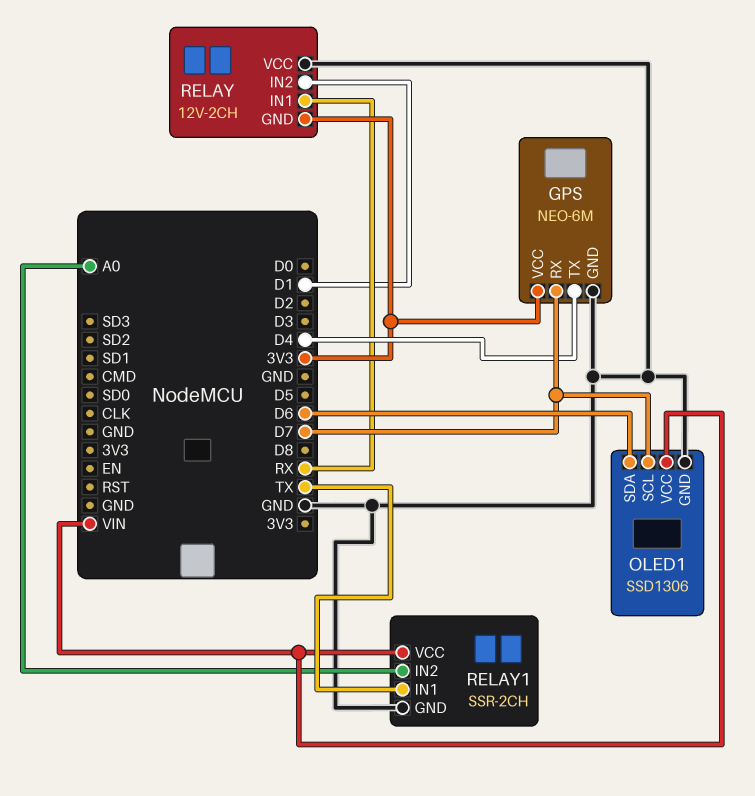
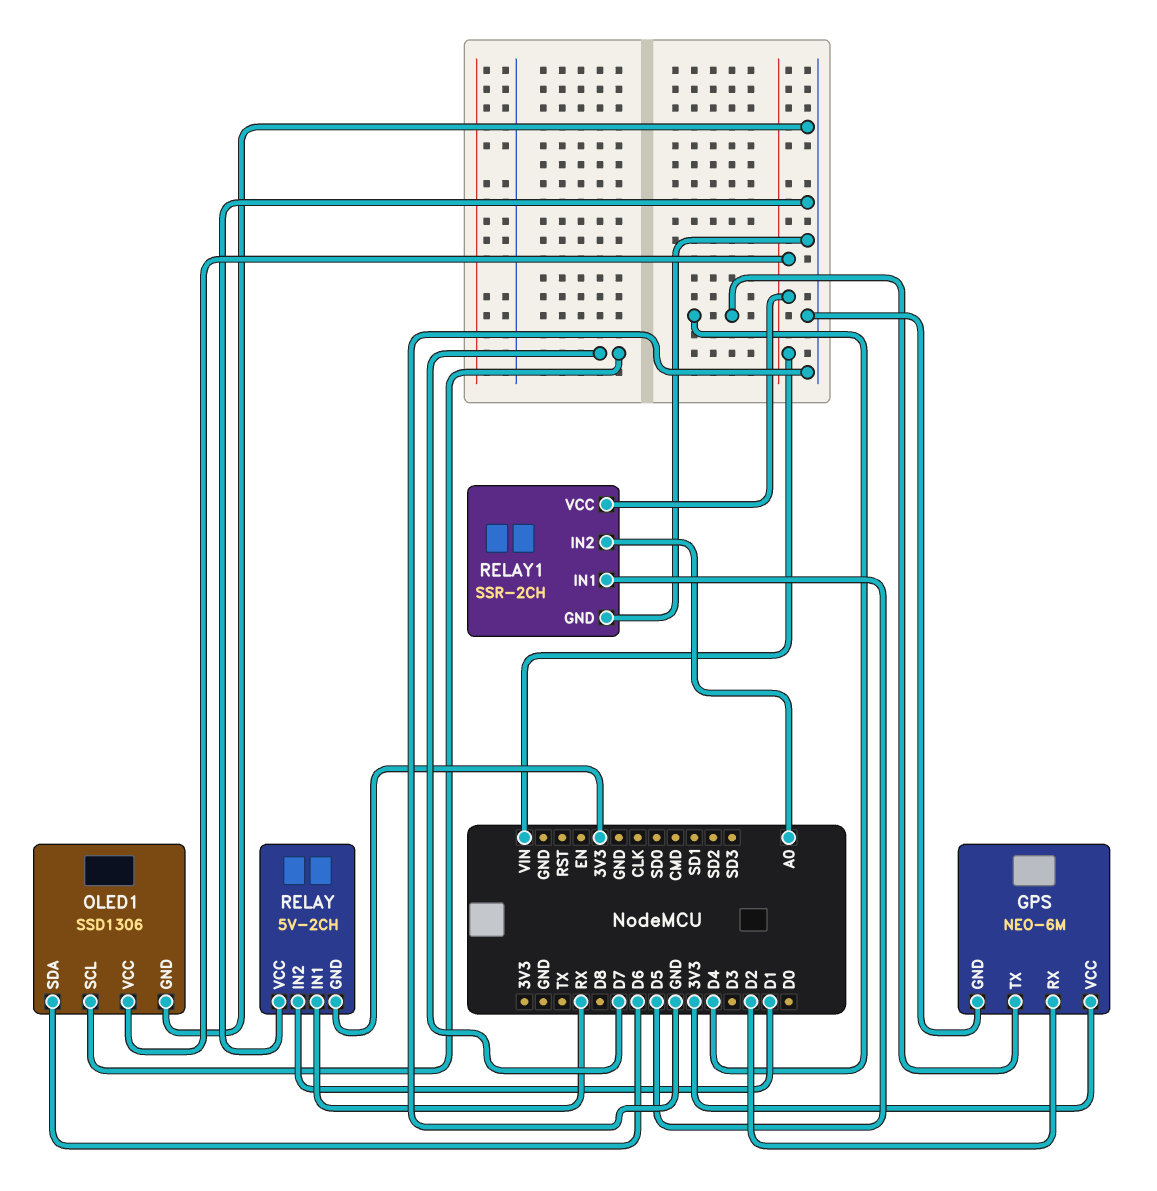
GPS pin RX: D7 -> D2
RELAY: 12V-2CH -> 5V-2CH
RELAY1 pin IN1: TX -> D5

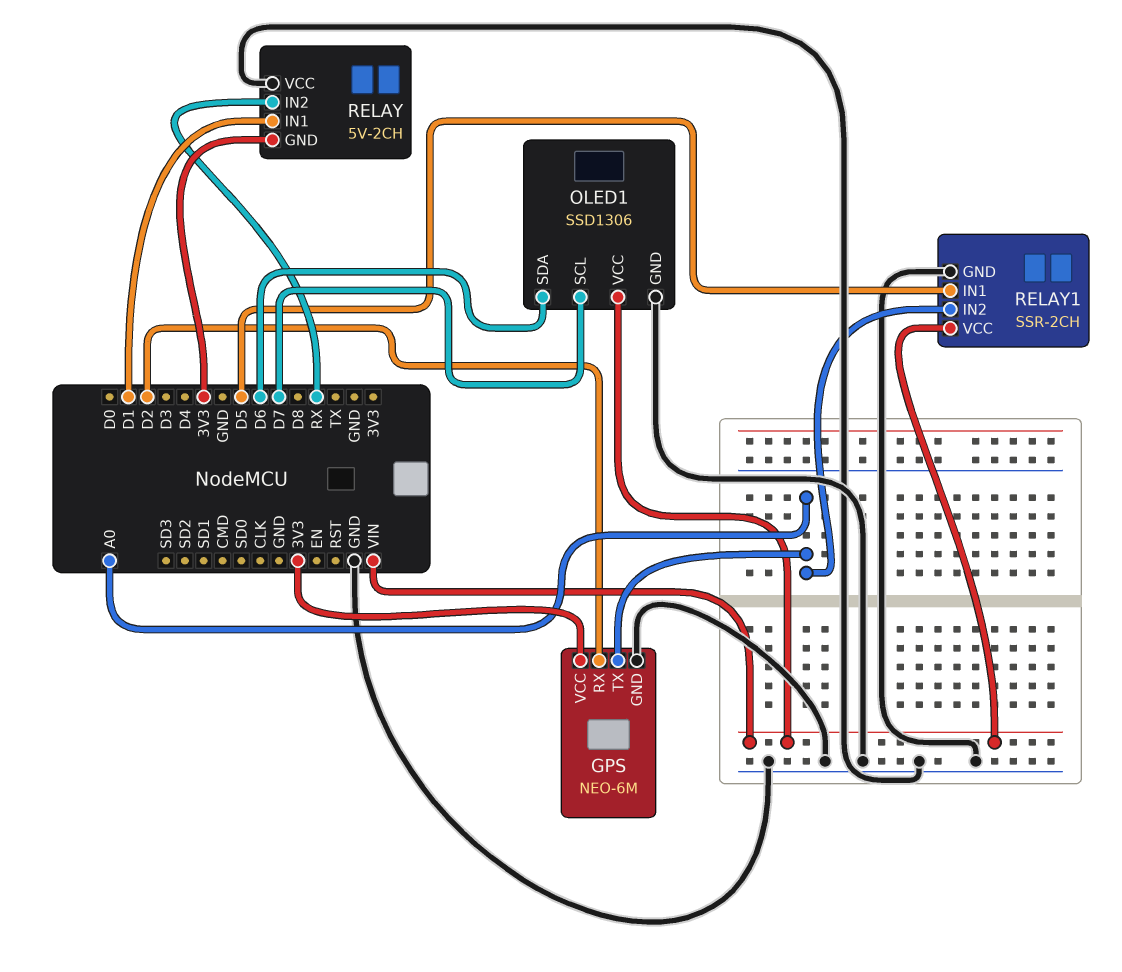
GPS pin TX: D4 -> A0
RELAY pin IN1: RX -> D1
RELAY pin IN2: D1 -> RX

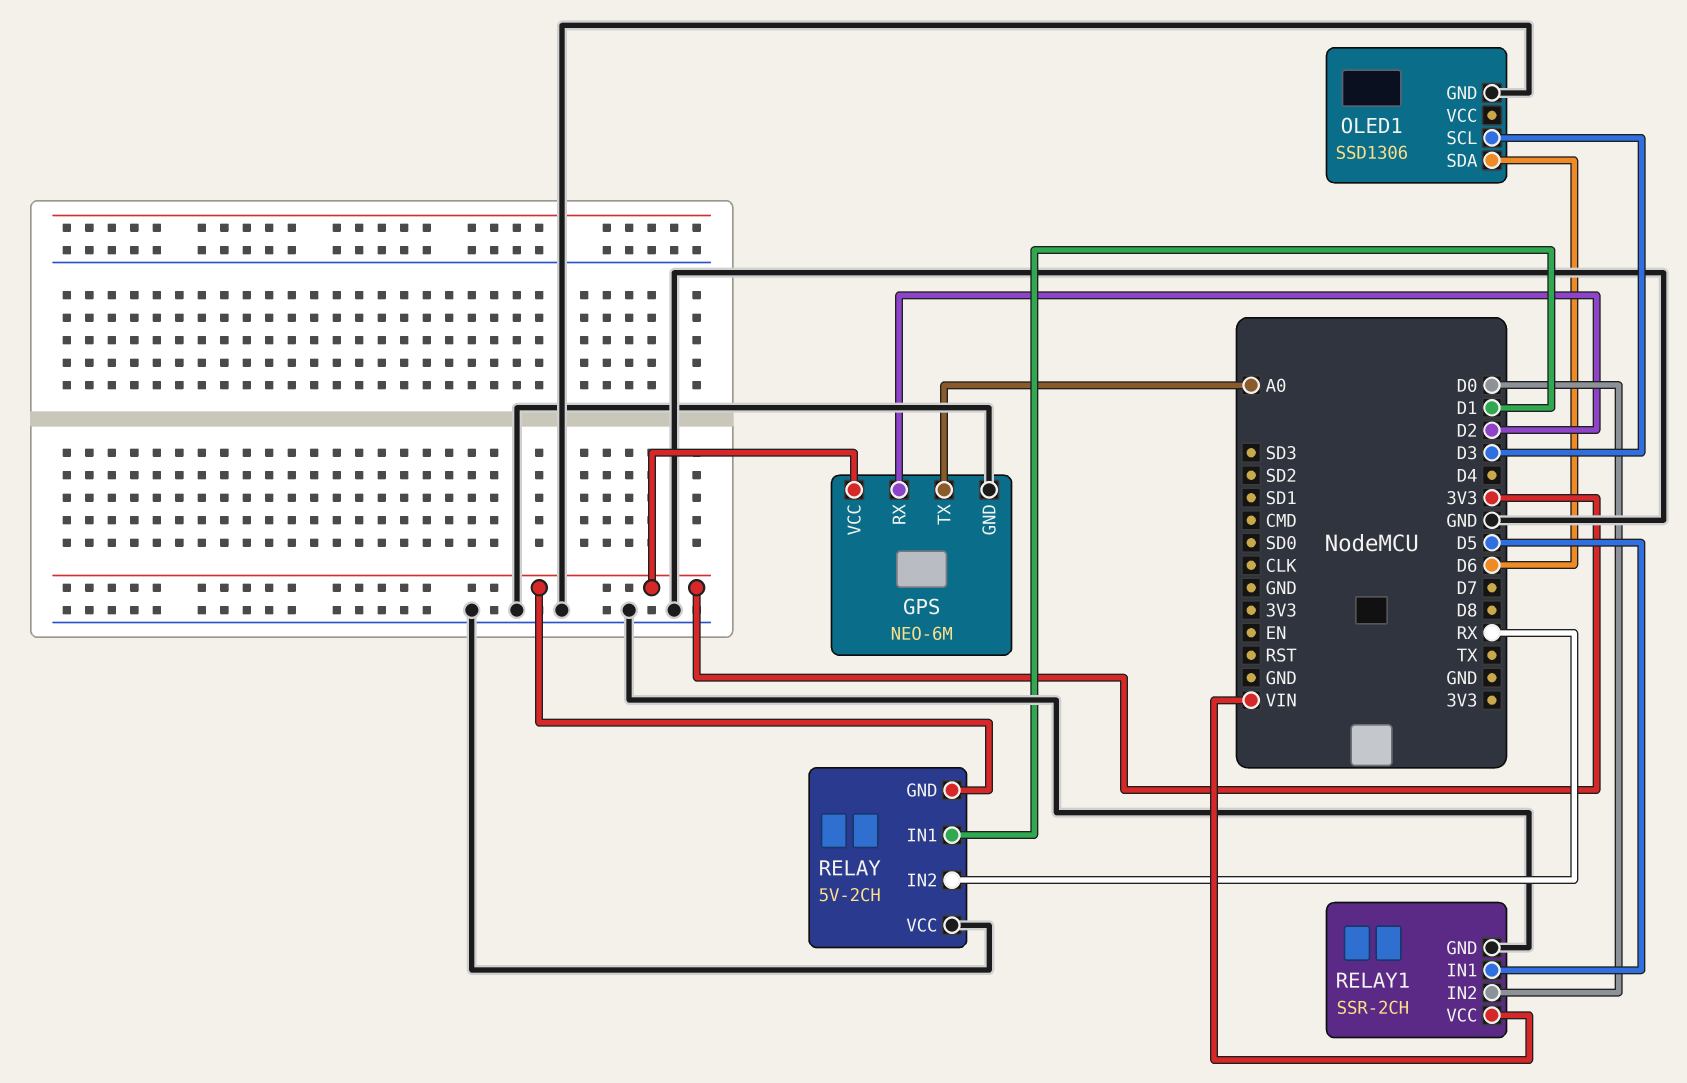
OLED1 pin SCL: D7 -> D3
OLED1 pin VCC: VIN -> none
RELAY1 pin IN2: A0 -> D0

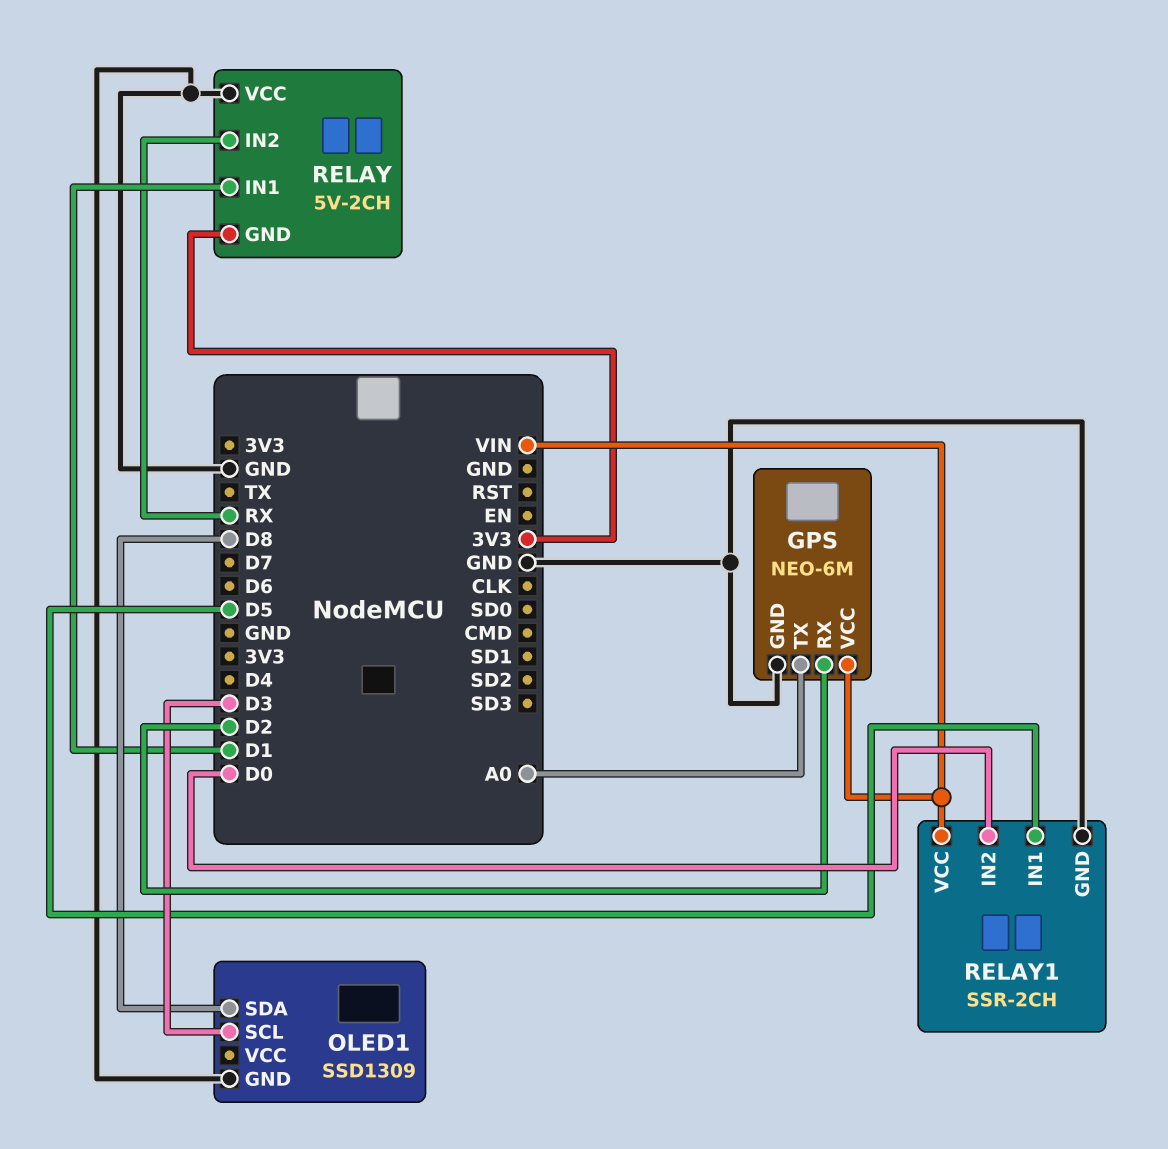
GPS pin VCC: 3V3 -> VIN
OLED1: SSD1306 -> SSD1309
OLED1 pin SDA: D6 -> D8

